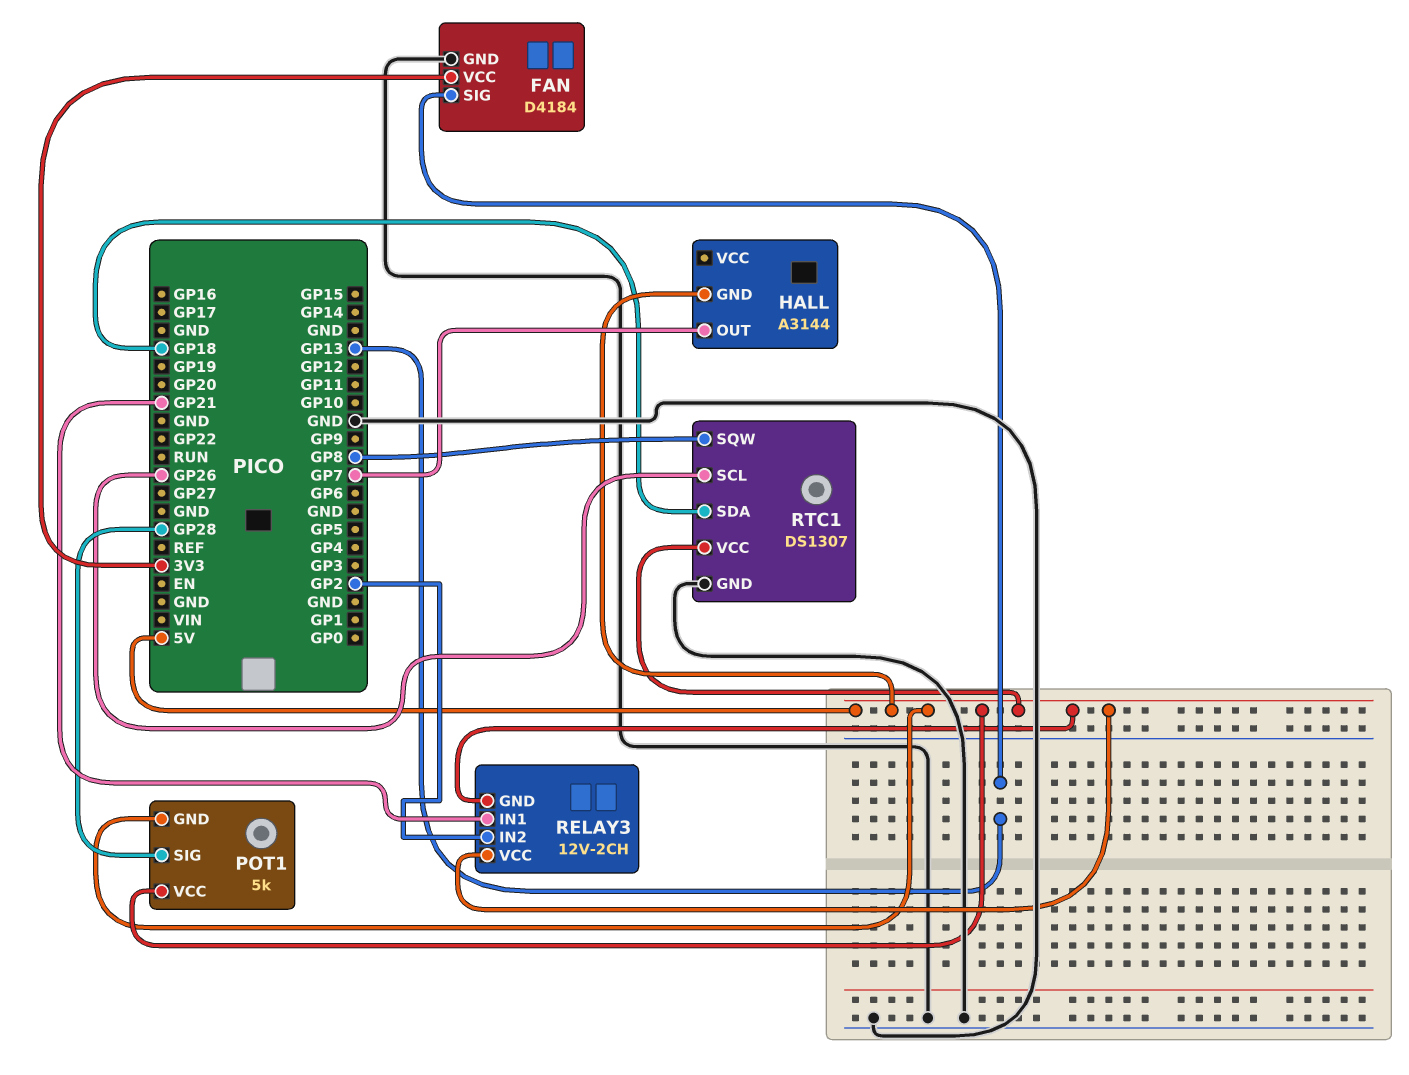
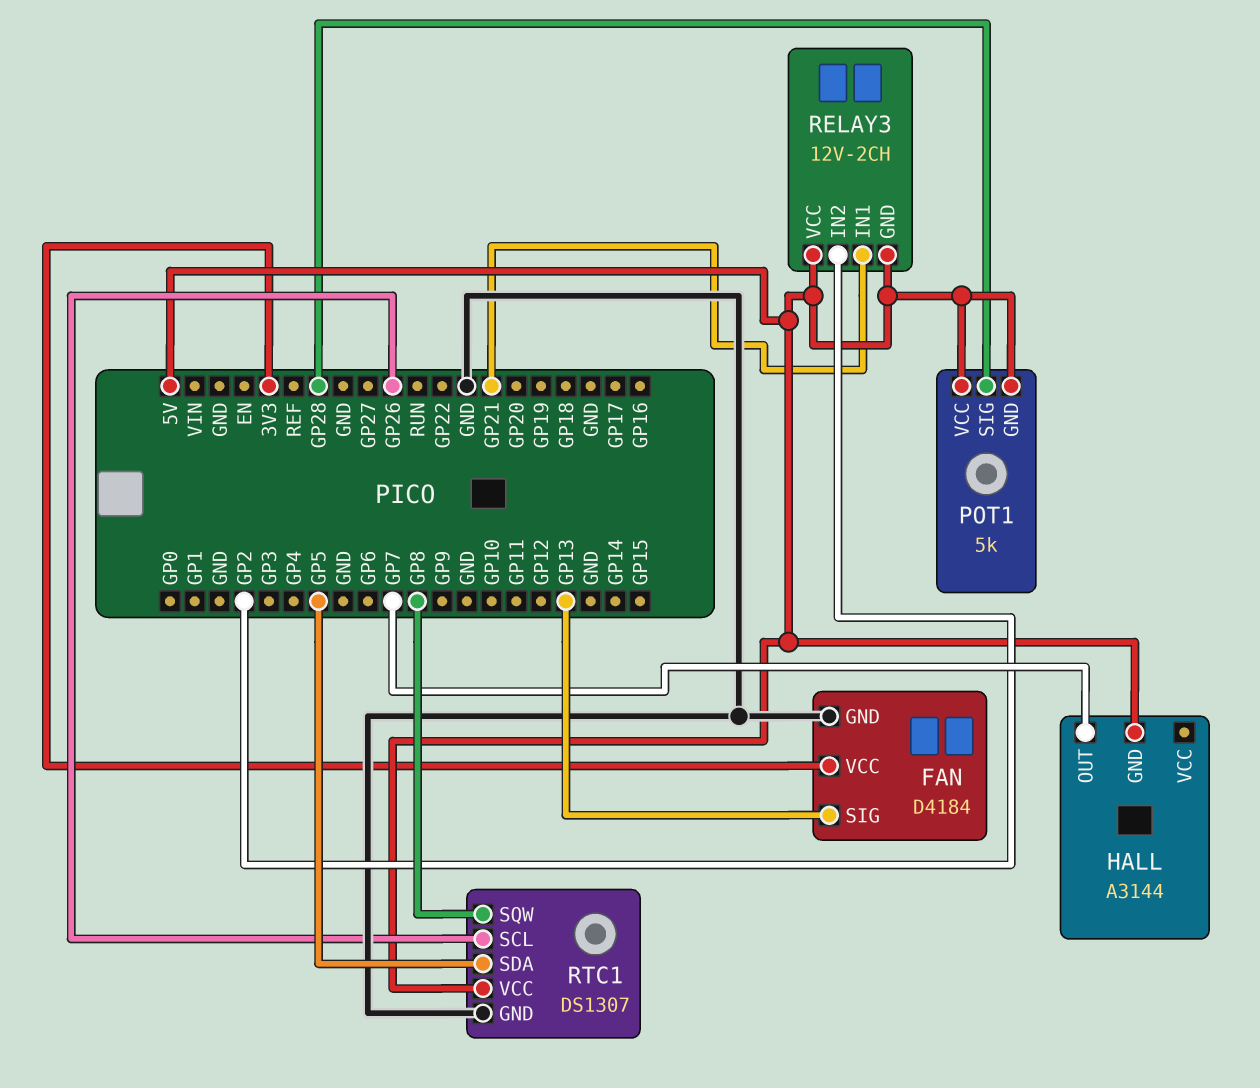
RTC1 pin SDA: GP18 -> GP5

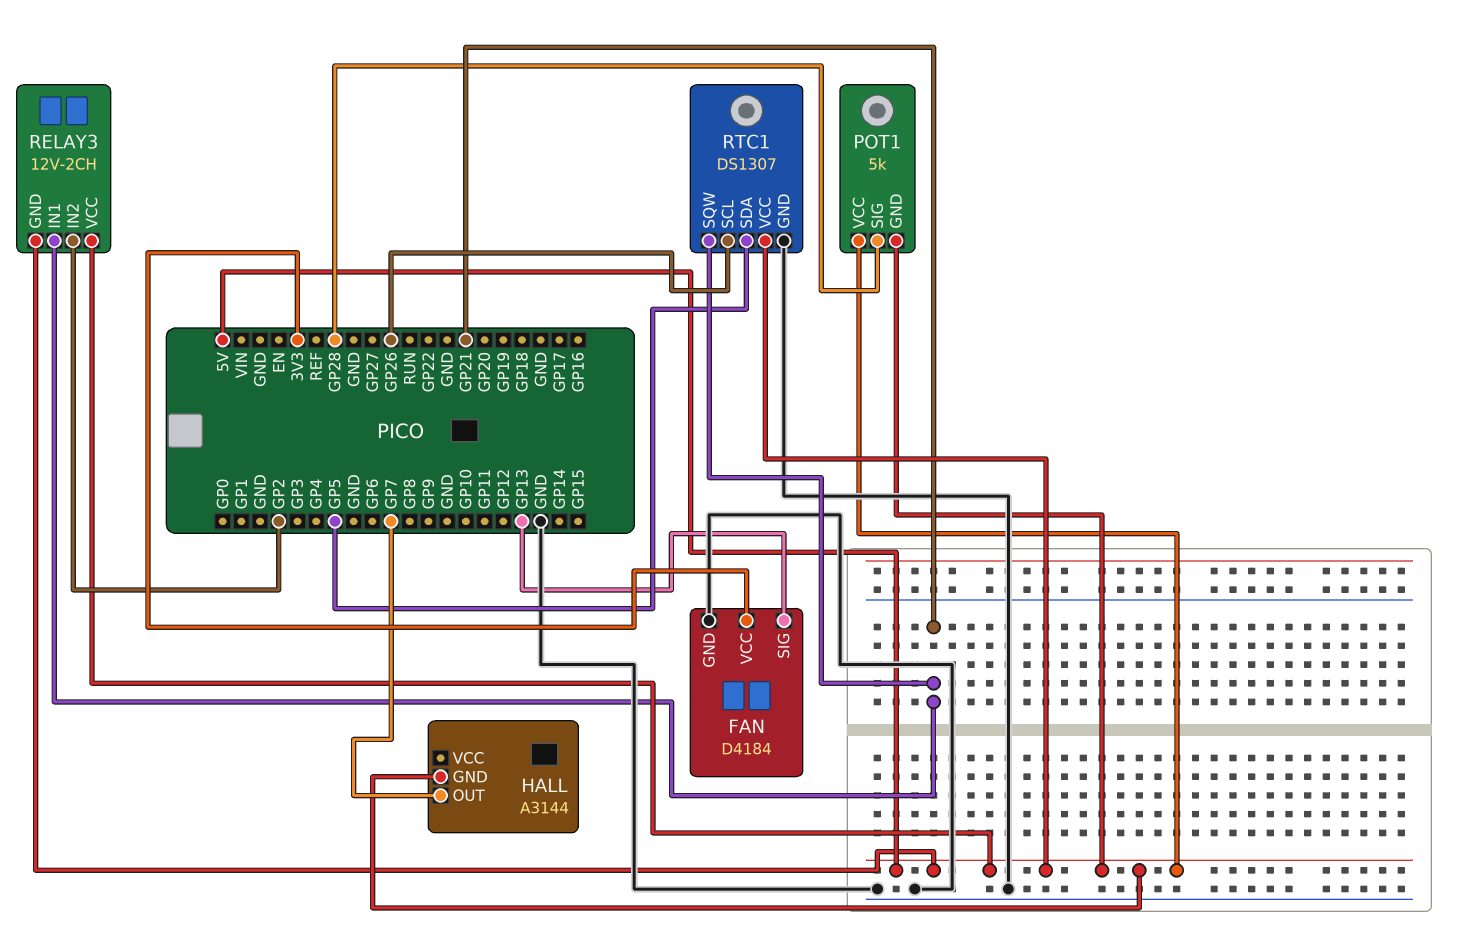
RTC1 pin SQW: GP8 -> GP21

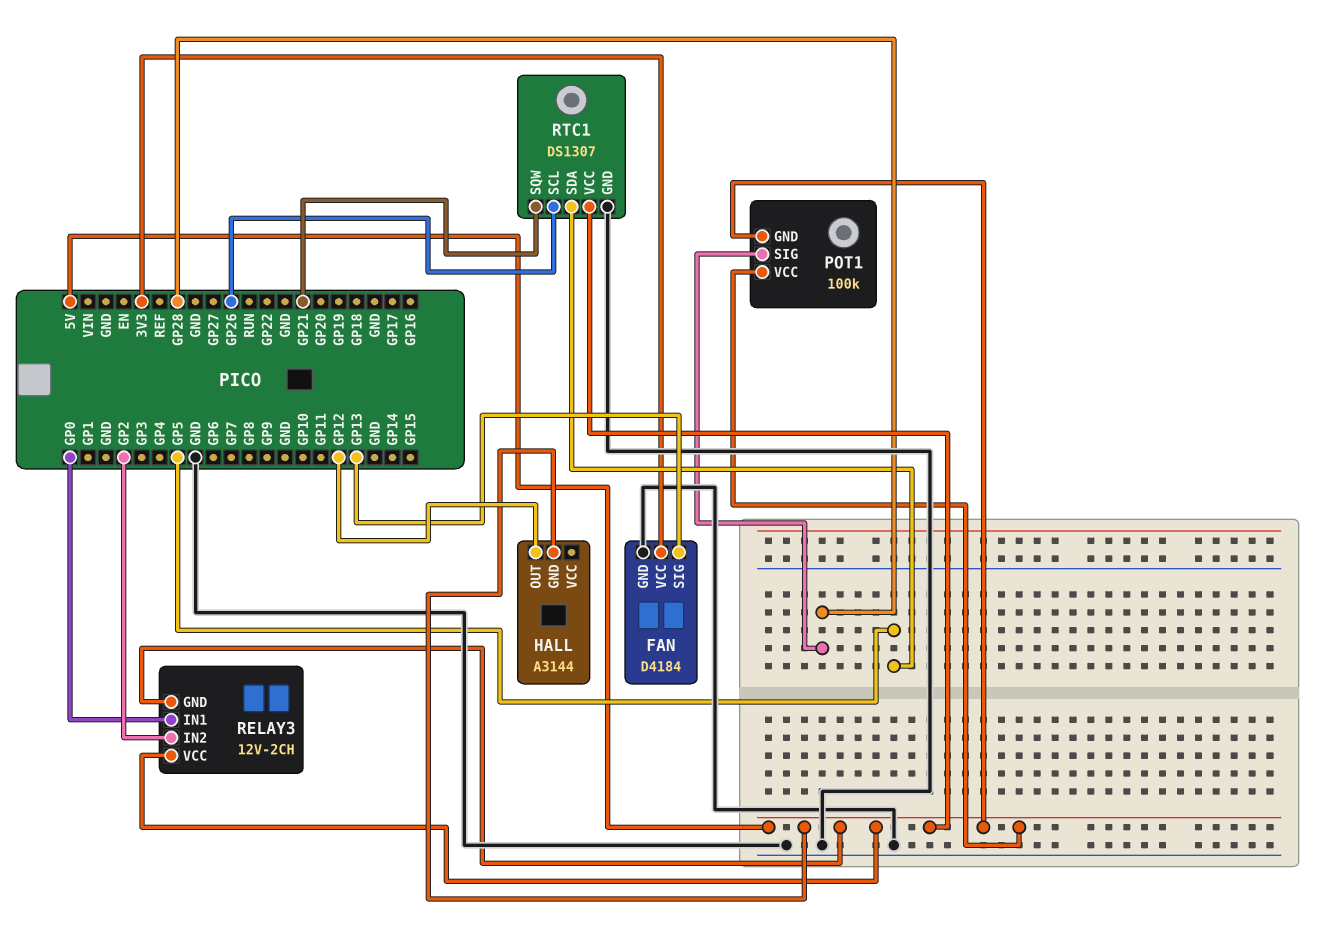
HALL pin OUT: GP7 -> GP12
POT1: 5k -> 100k
RELAY3 pin IN1: GP21 -> GP0

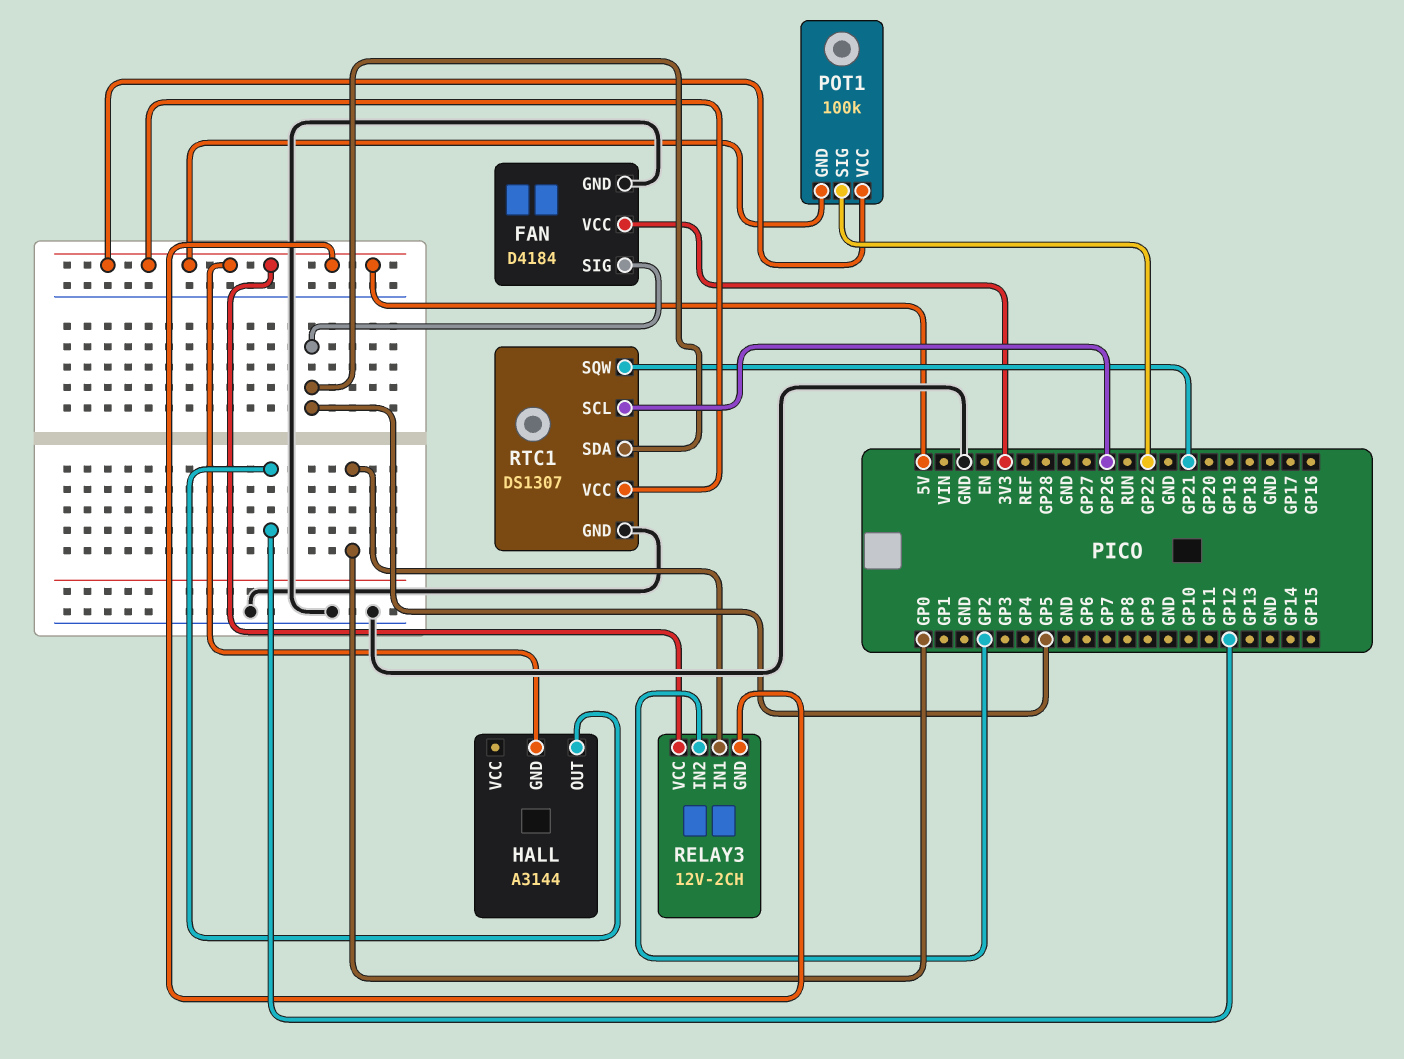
FAN pin SIG: GP13 -> GP5
POT1 pin SIG: GP28 -> GP22

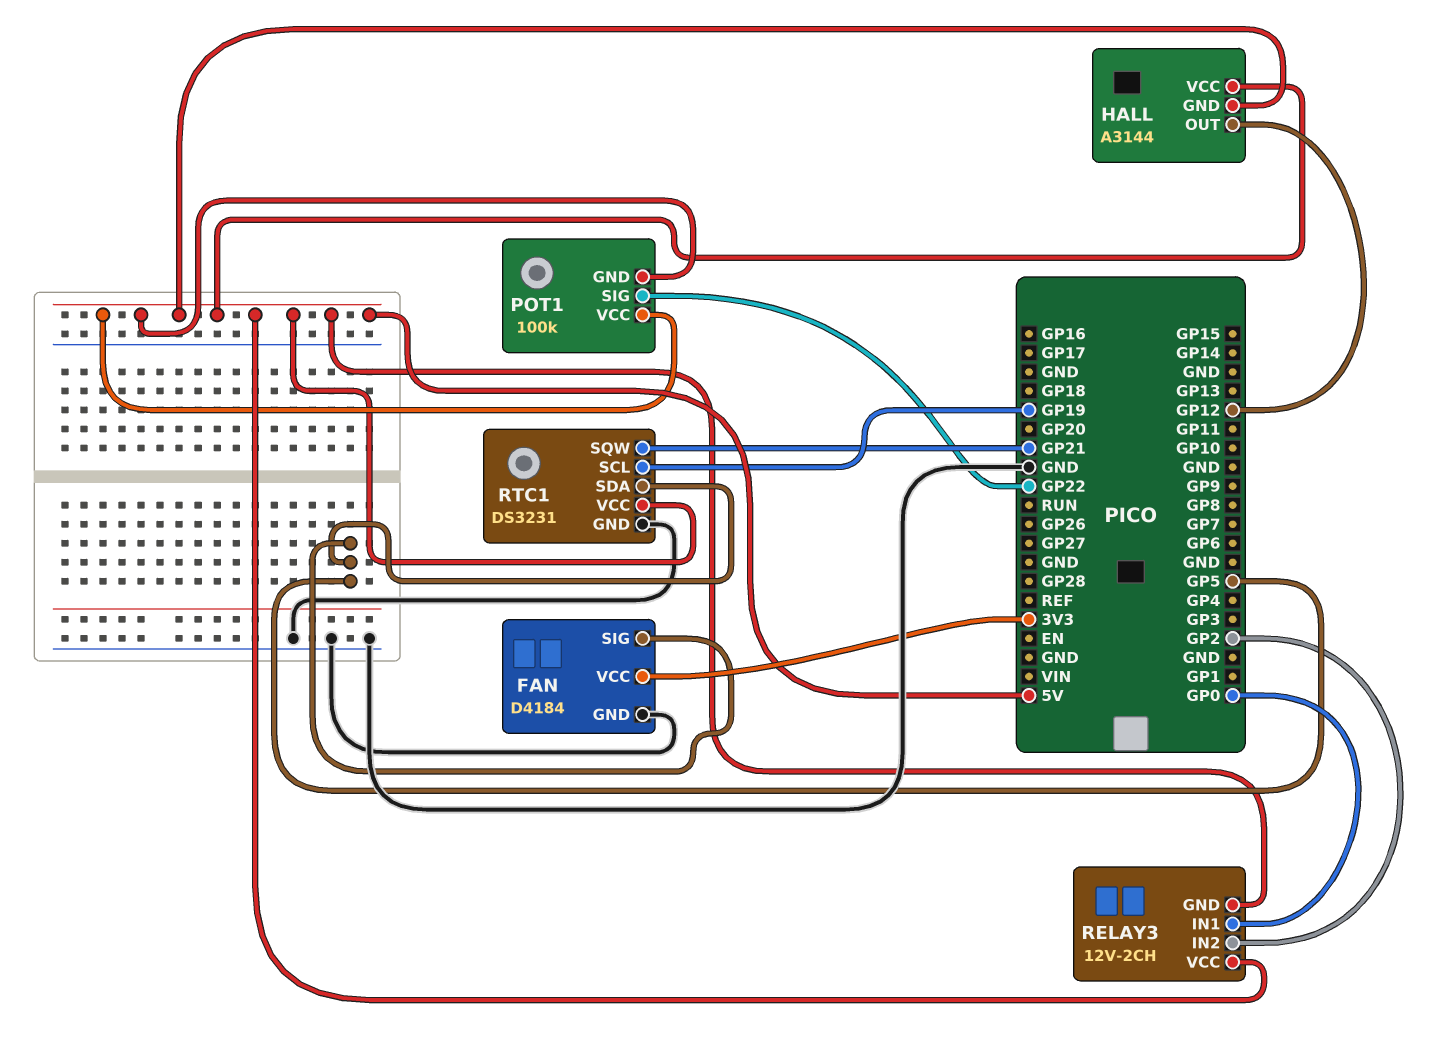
HALL pin VCC: none -> 5V
RTC1: DS1307 -> DS3231
RTC1 pin SCL: GP26 -> GP19

